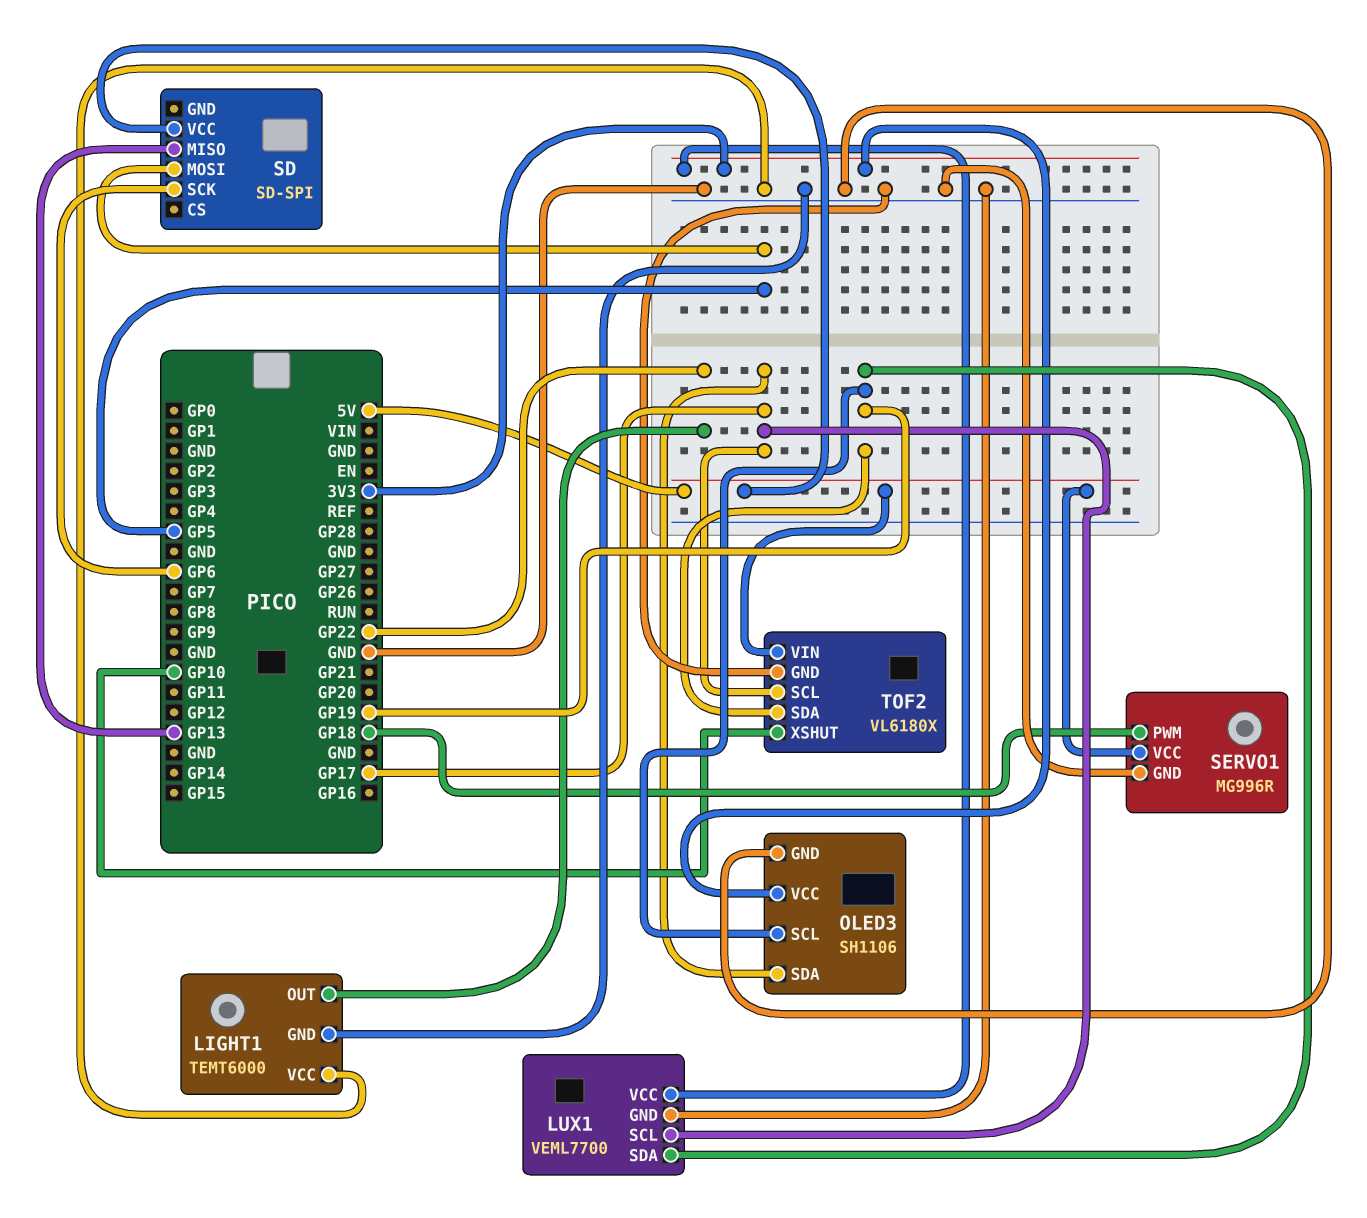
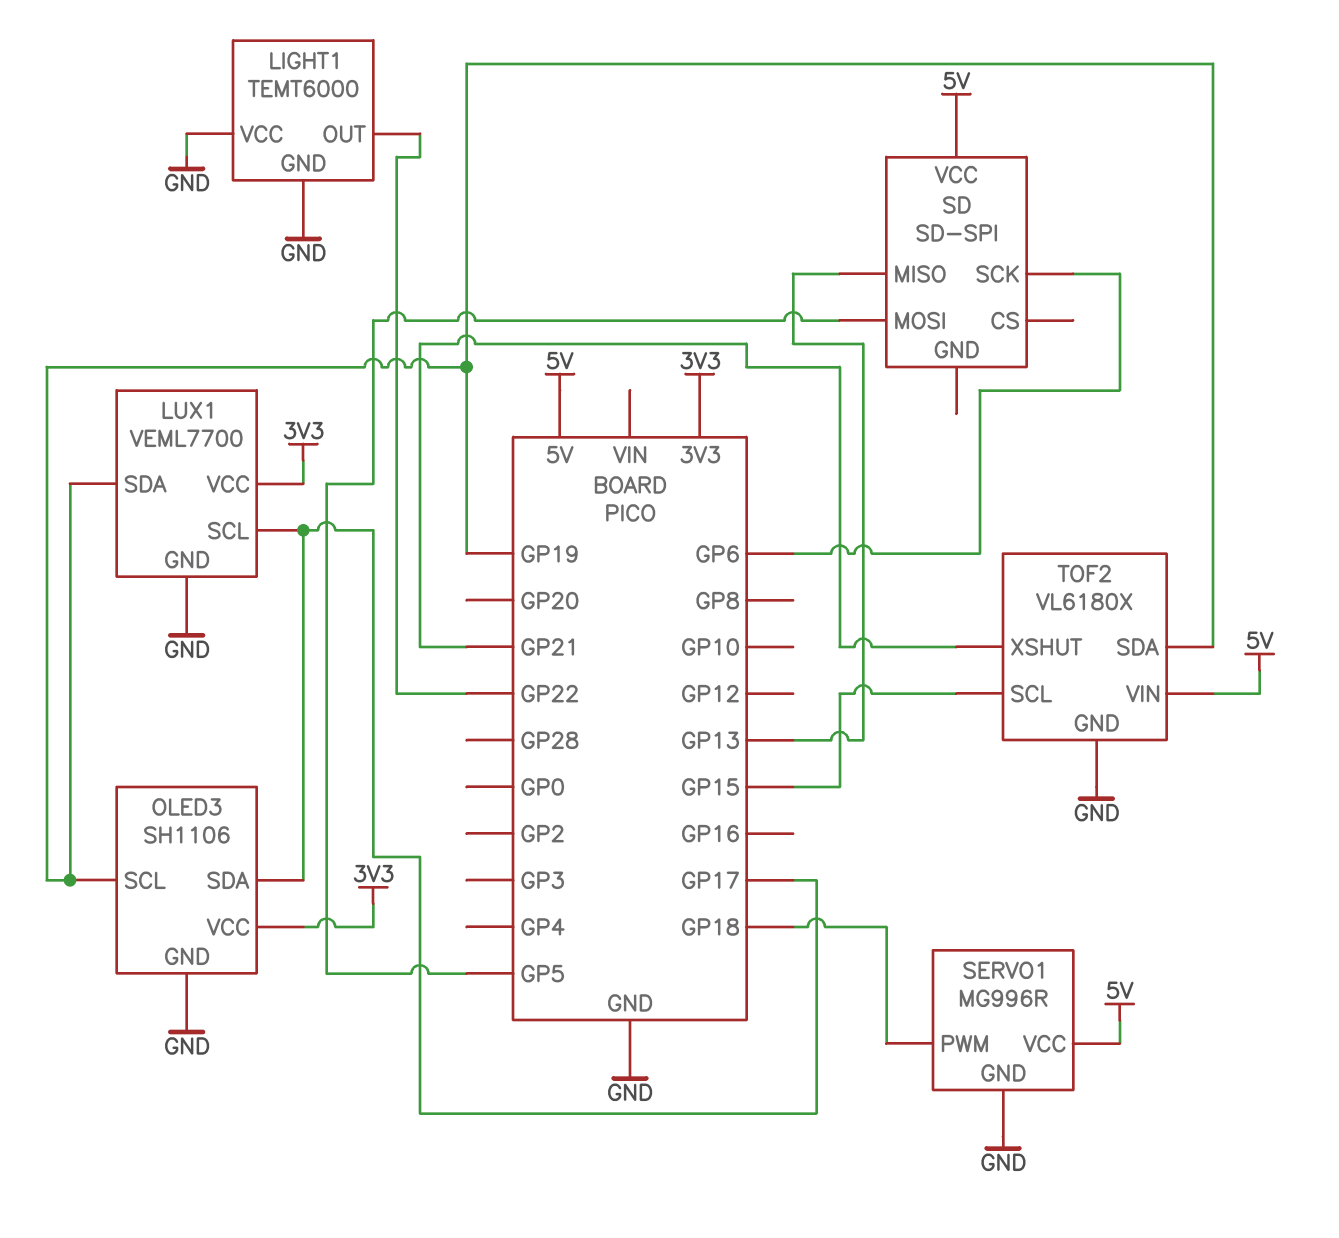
TOF2 pin SCL: GP17 -> GP15
TOF2 pin XSHUT: GP10 -> GP21

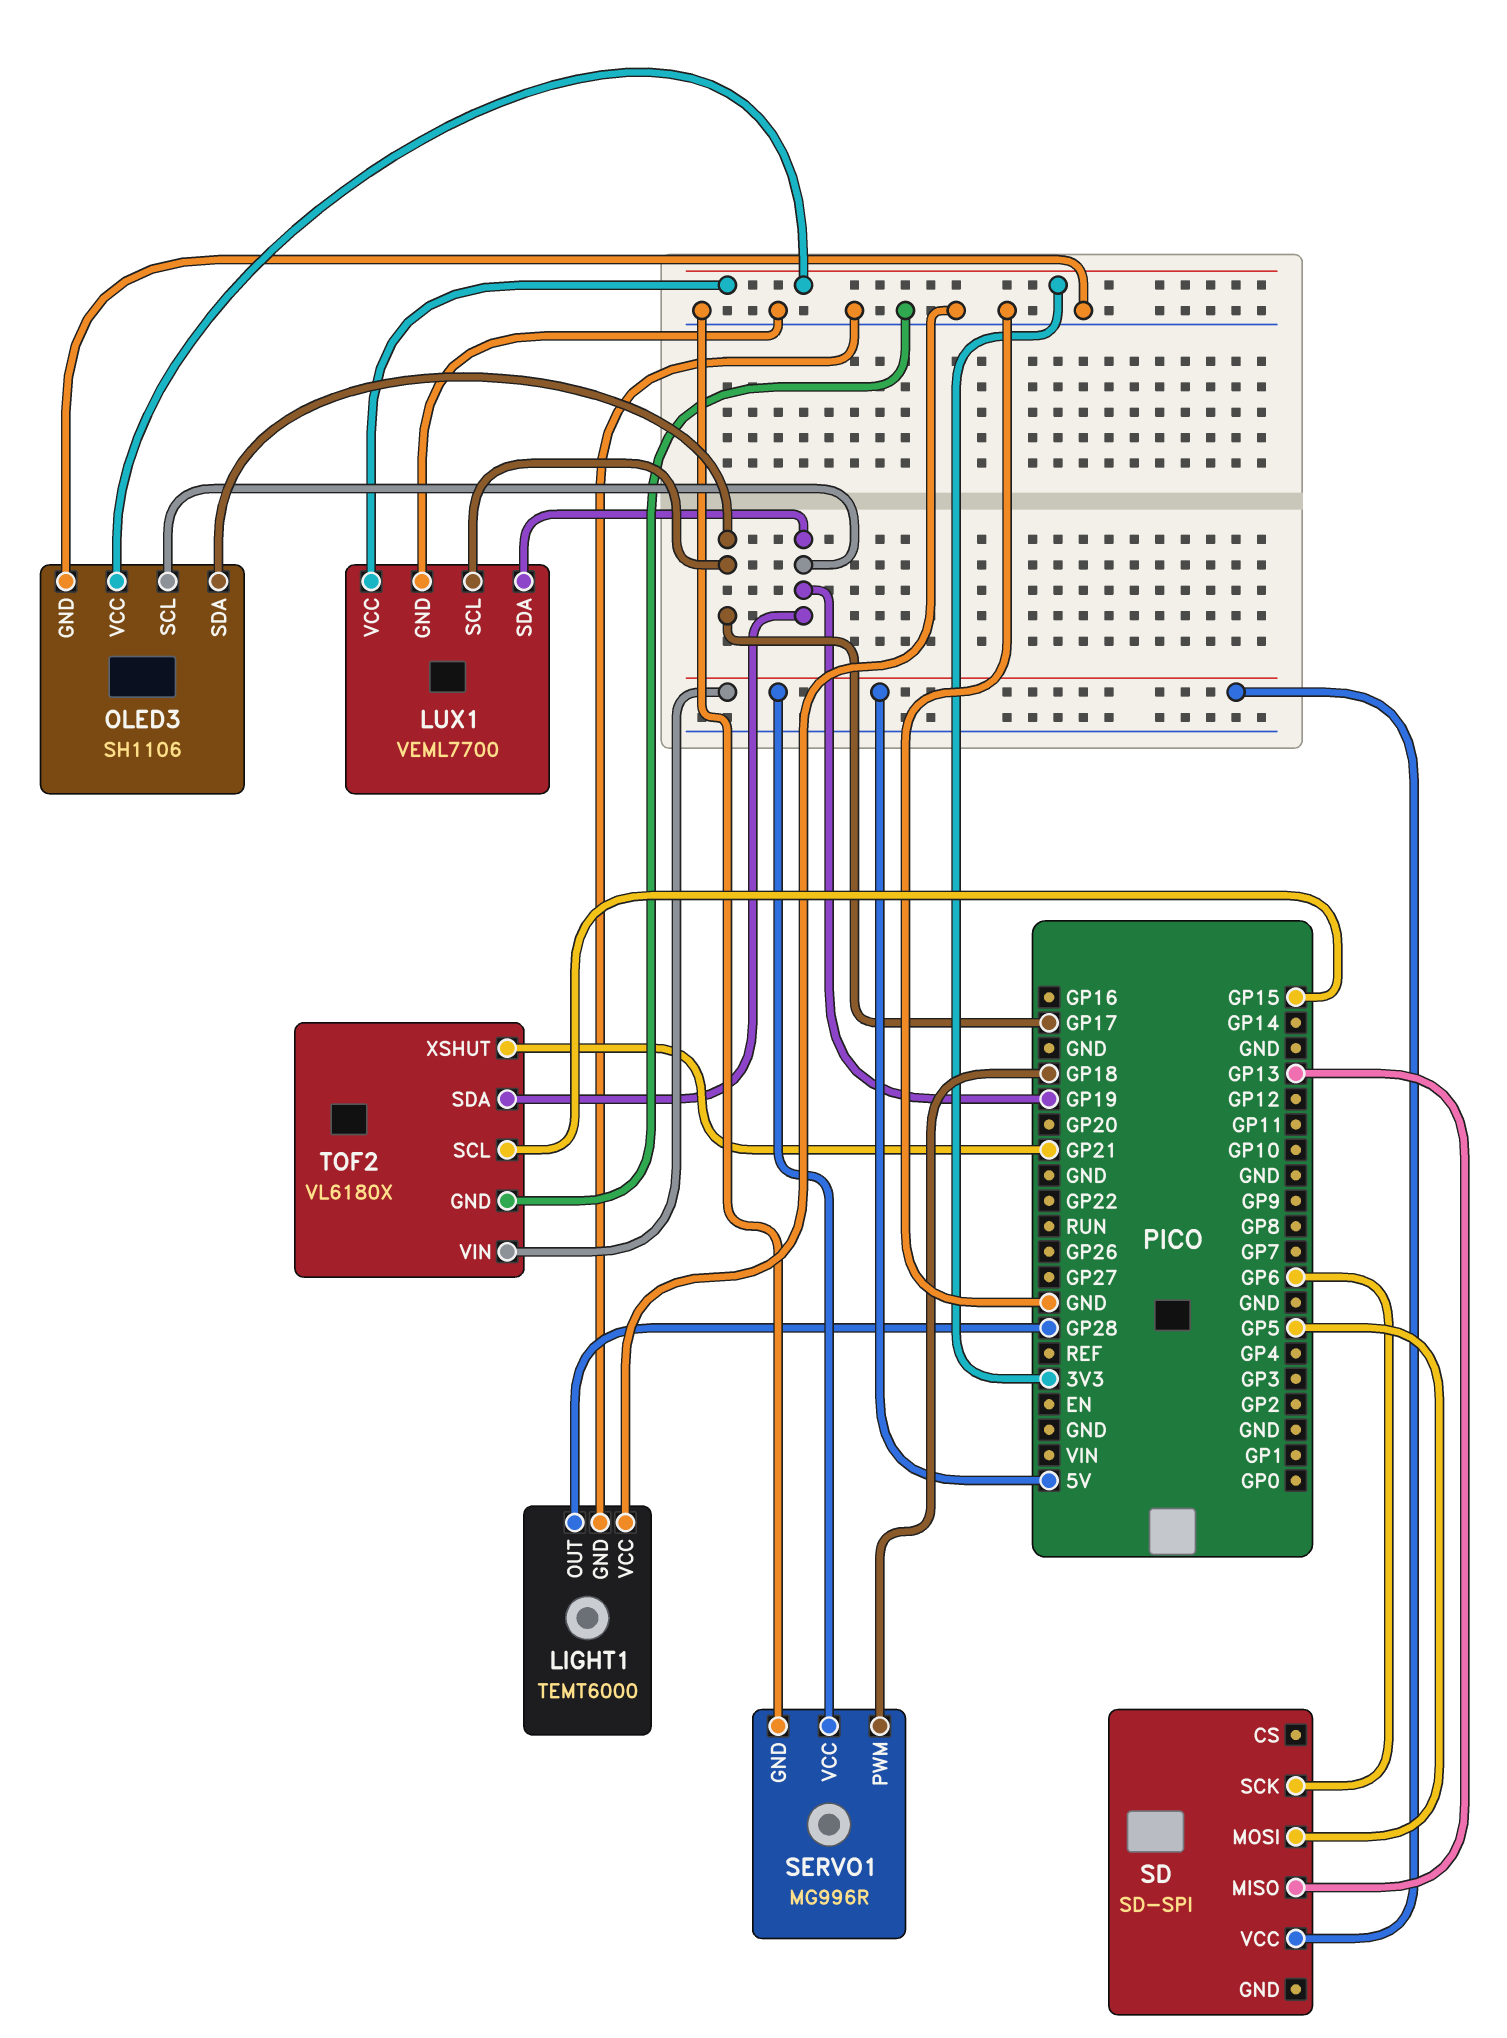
LIGHT1 pin OUT: GP22 -> GP28

